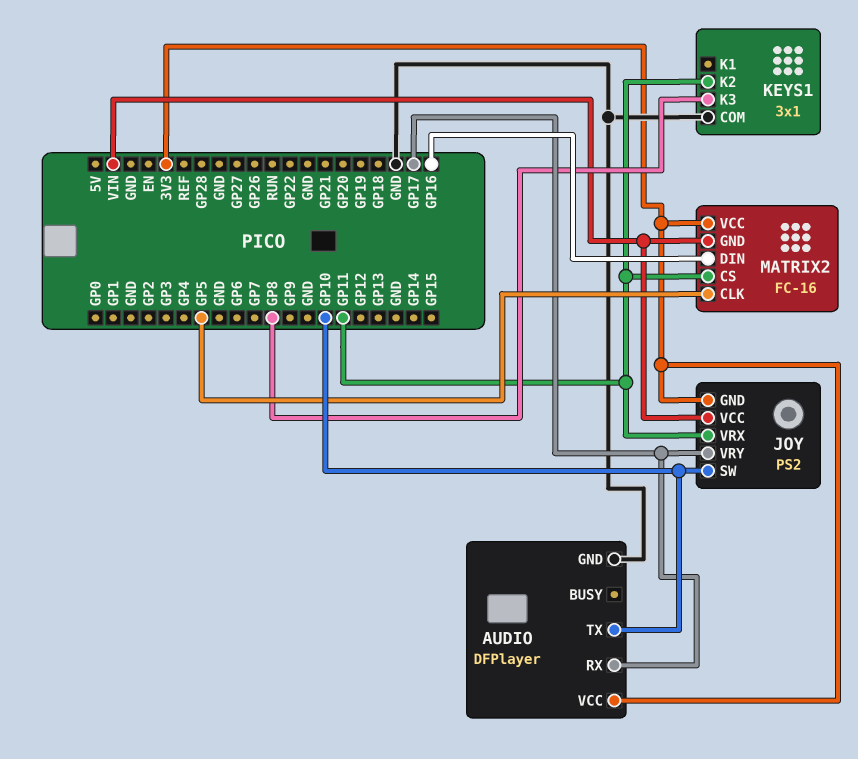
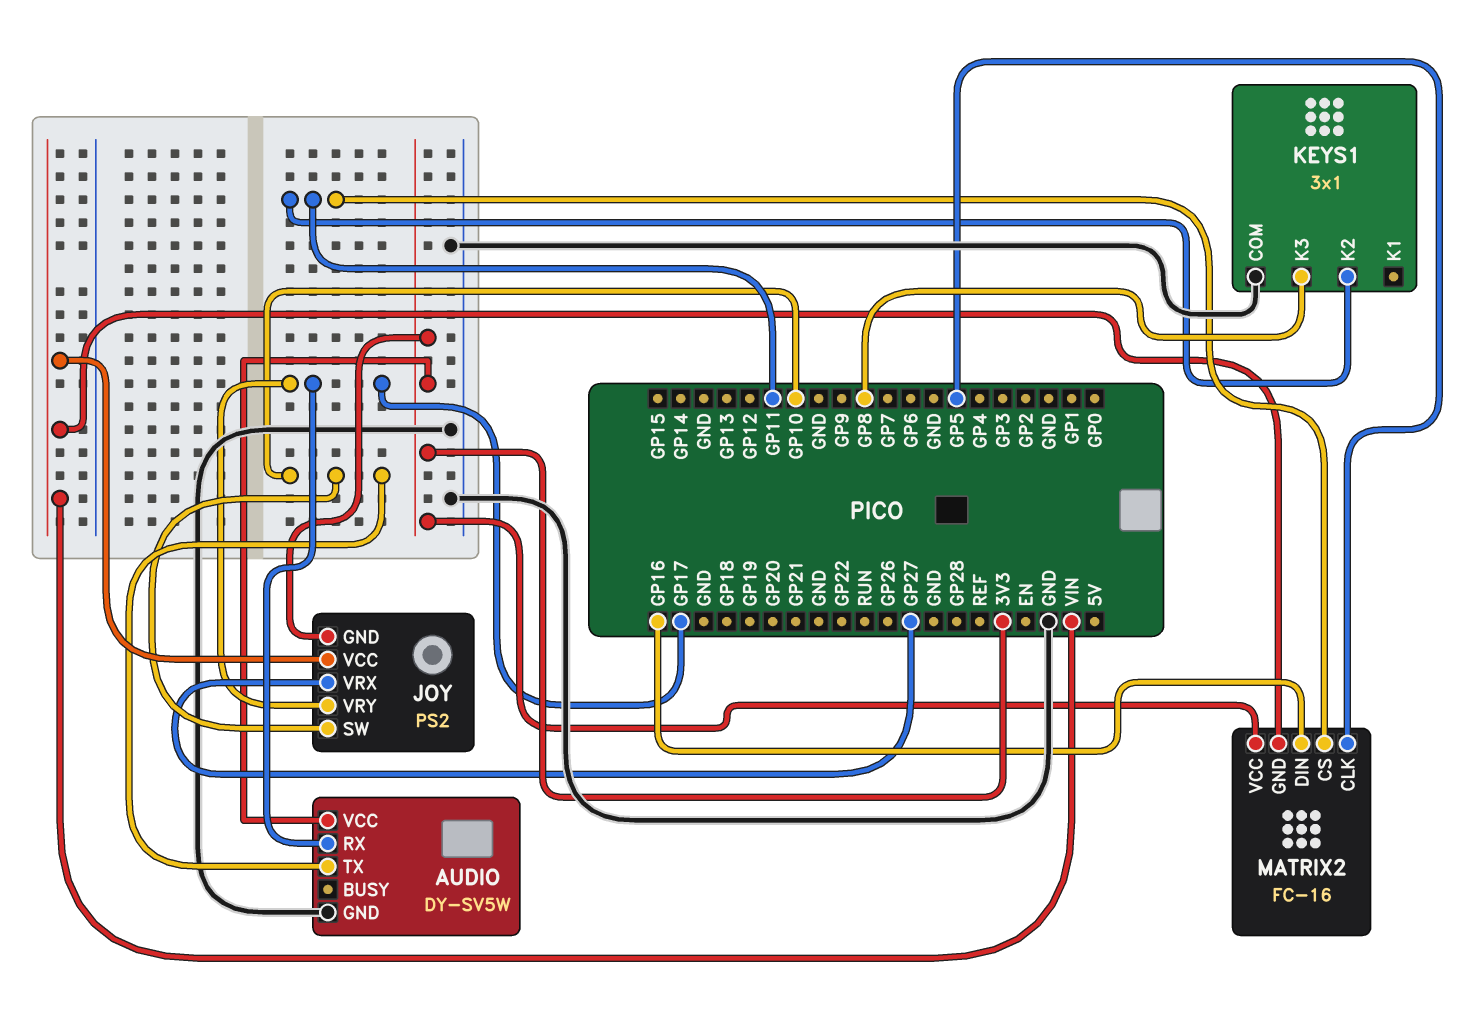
AUDIO: DFPlayer -> DY-SV5W
JOY pin VRX: GP11 -> GP27

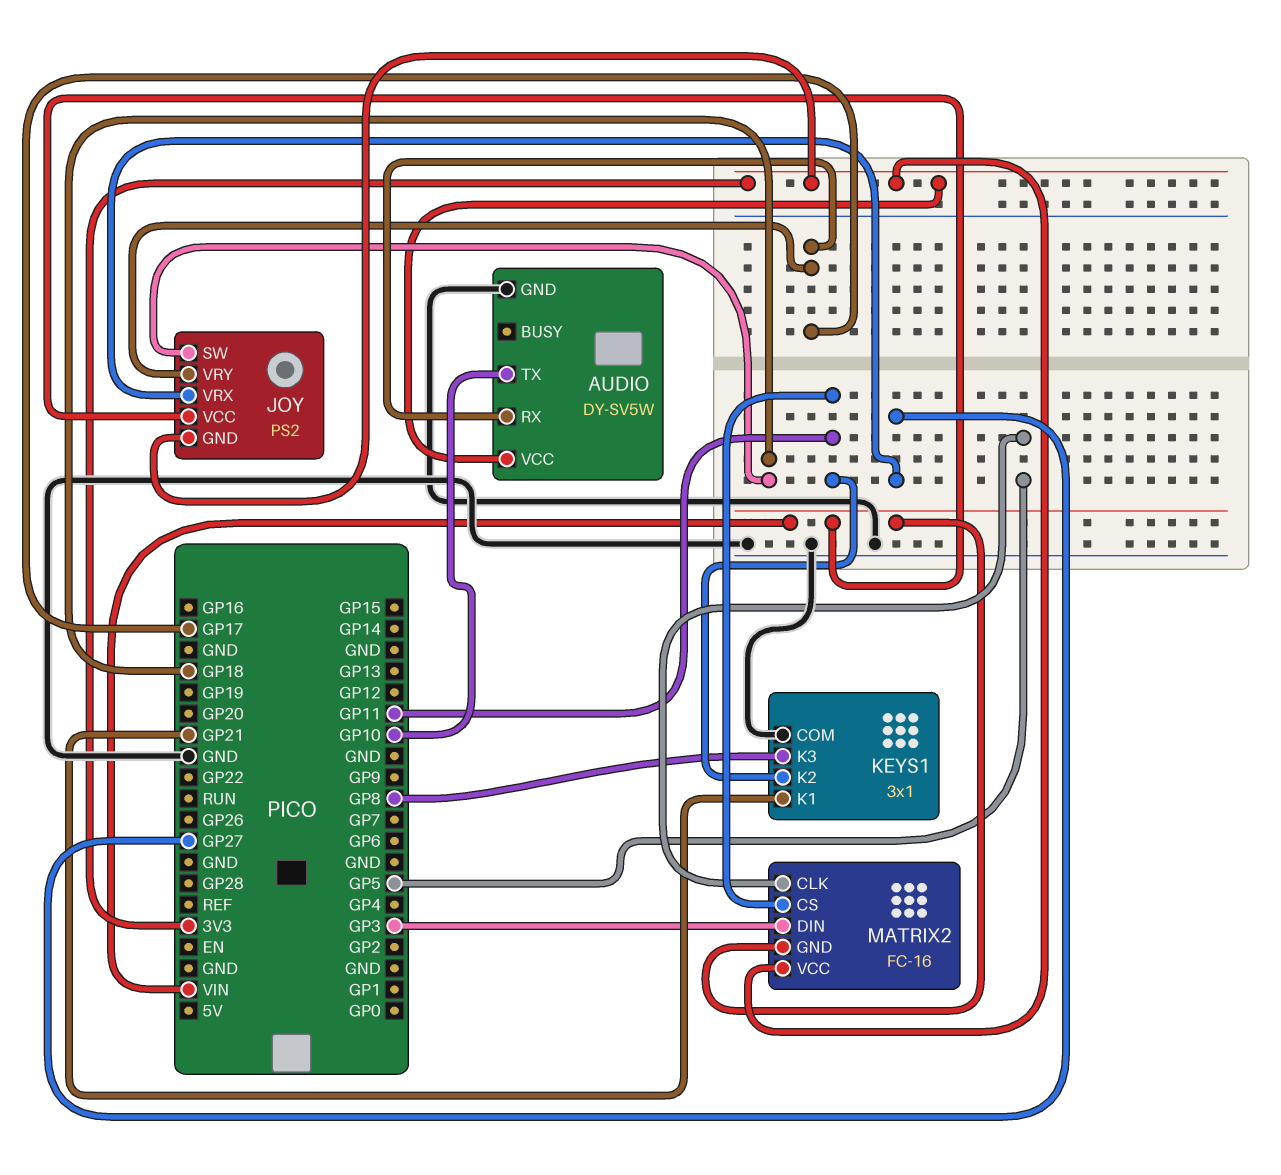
JOY pin SW: GP10 -> GP18
KEYS1 pin K1: none -> GP21
MATRIX2 pin DIN: GP16 -> GP3

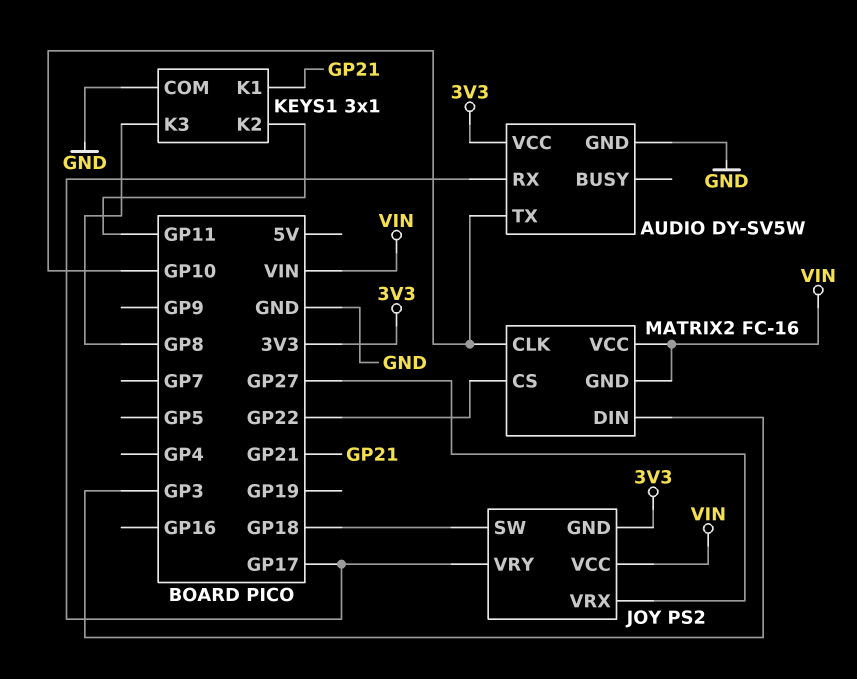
MATRIX2 pin CLK: GP5 -> GP10
MATRIX2 pin CS: GP11 -> GP22
MATRIX2 pin VCC: 3V3 -> VIN

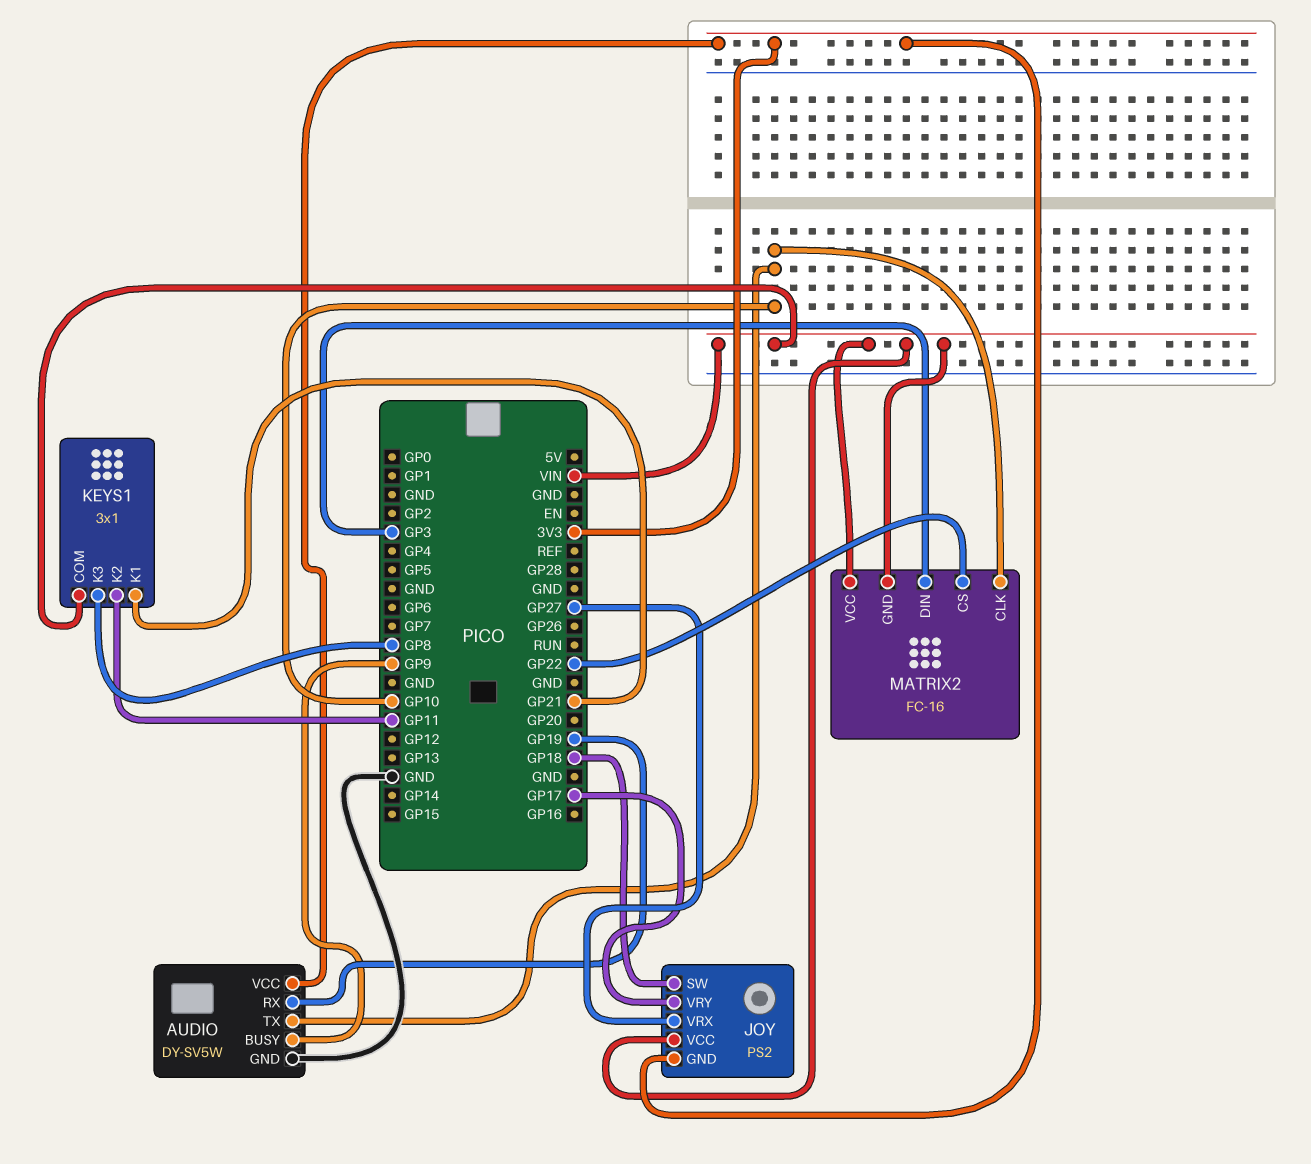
AUDIO pin BUSY: none -> GP9
AUDIO pin RX: GP17 -> GP19
KEYS1 pin COM: GND -> VIN

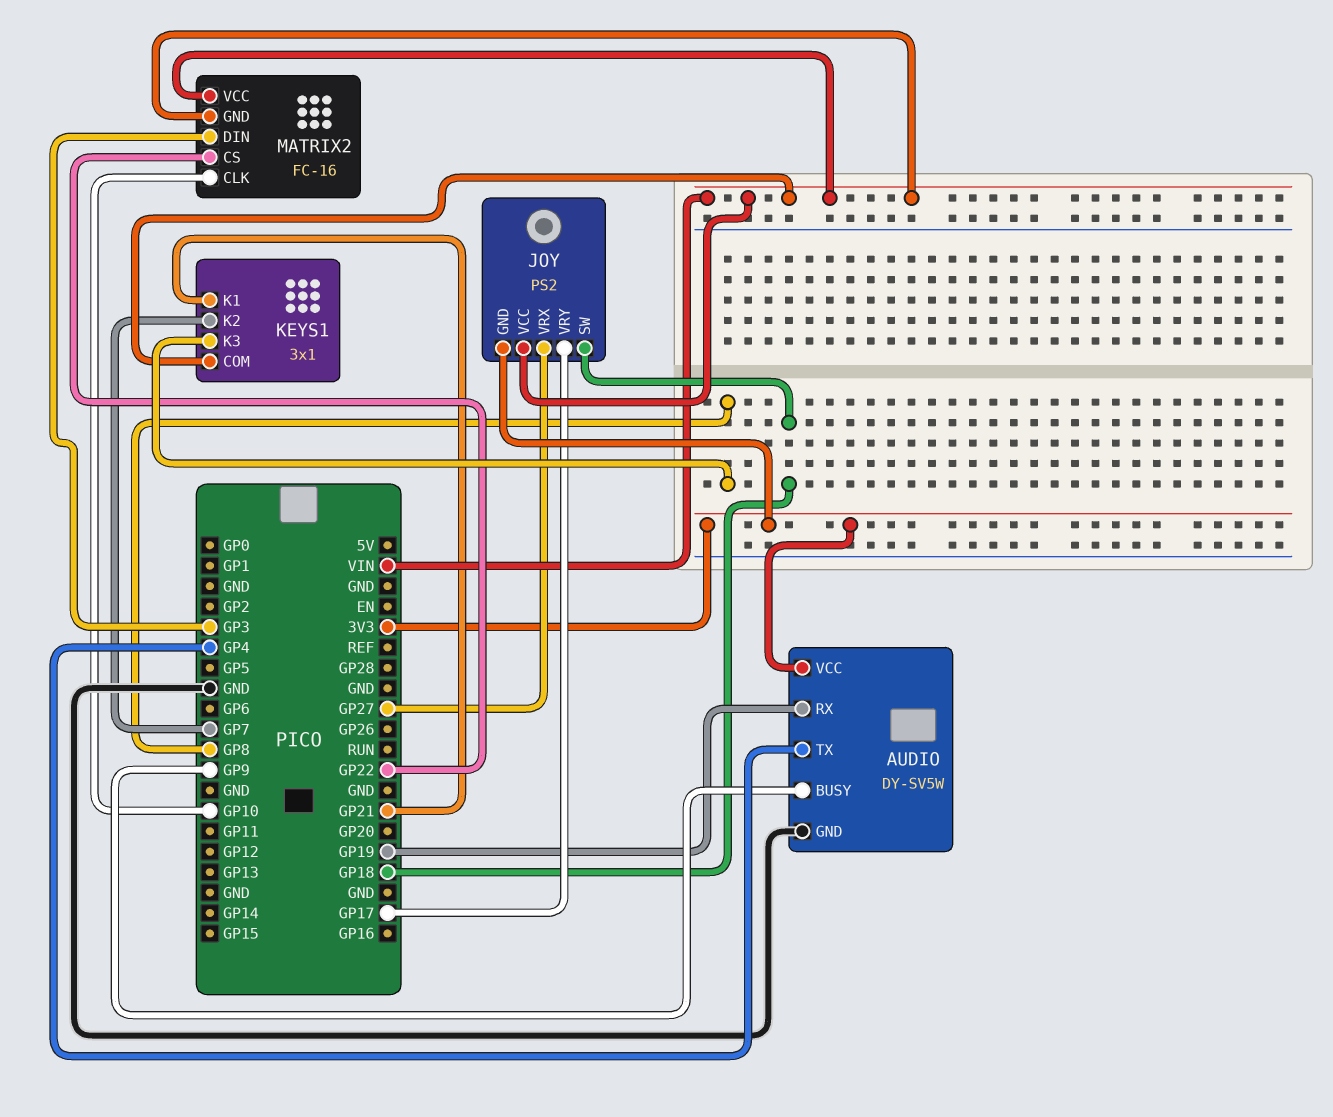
AUDIO pin TX: GP10 -> GP4
KEYS1 pin K2: GP11 -> GP7

